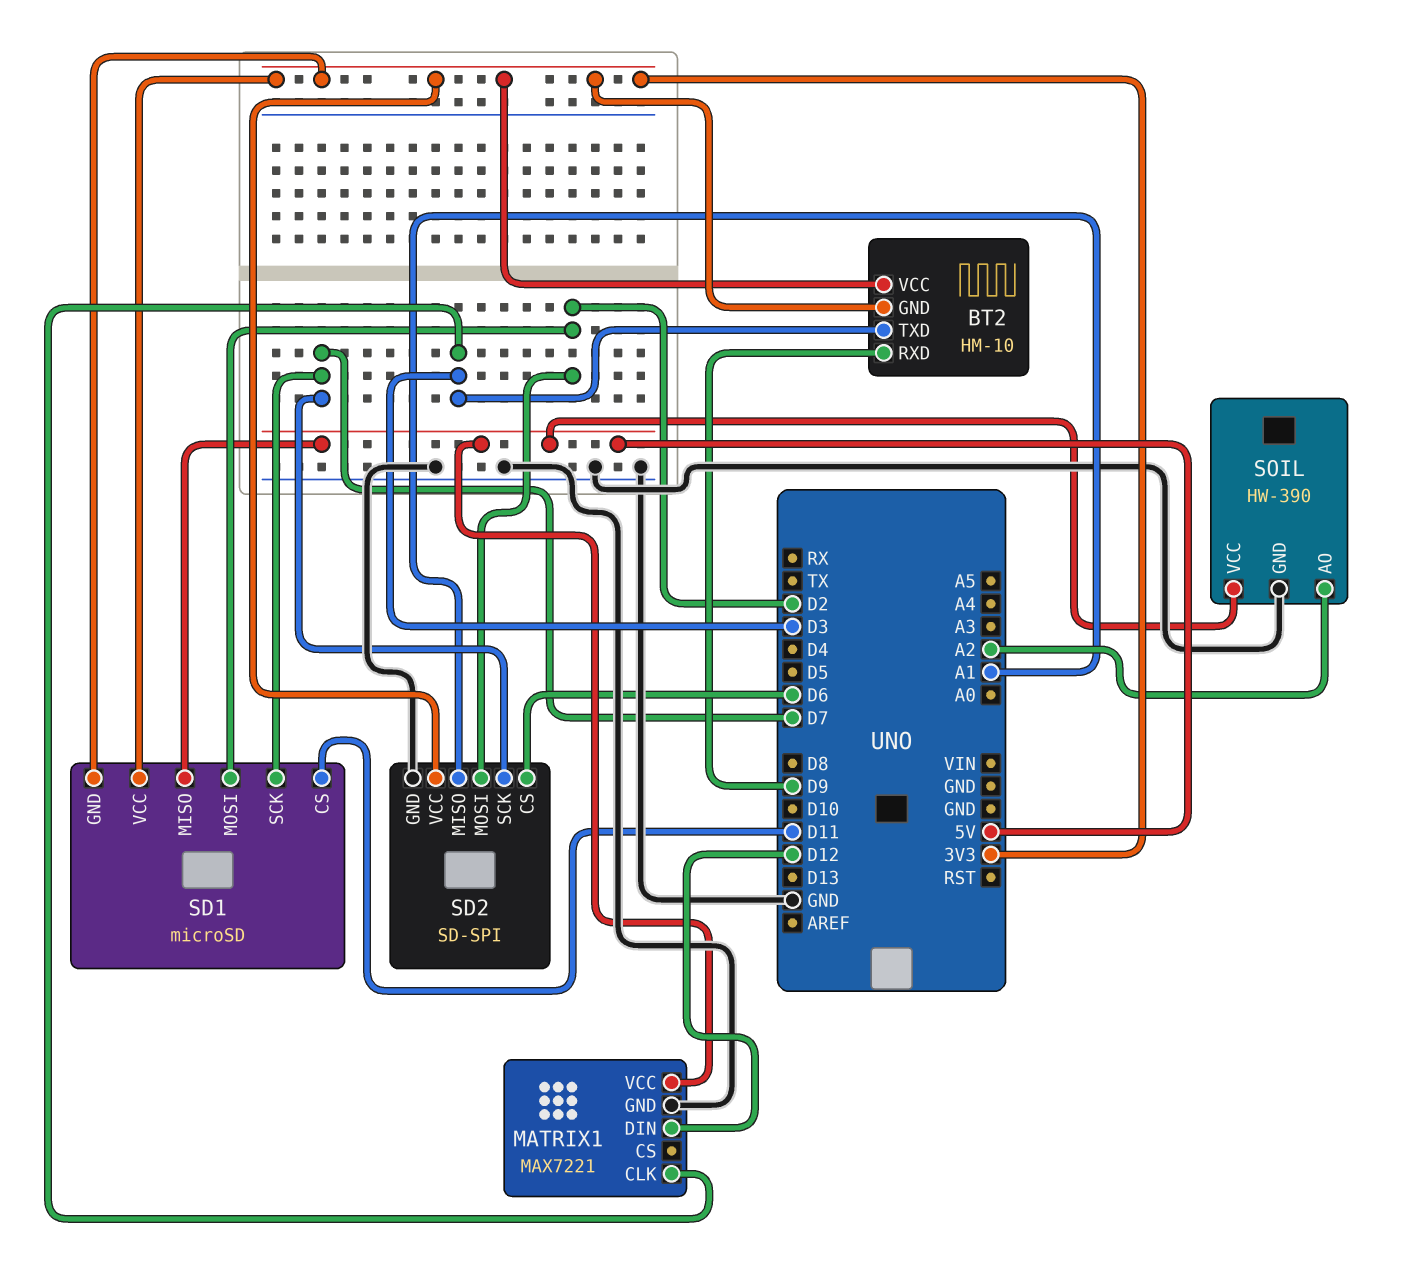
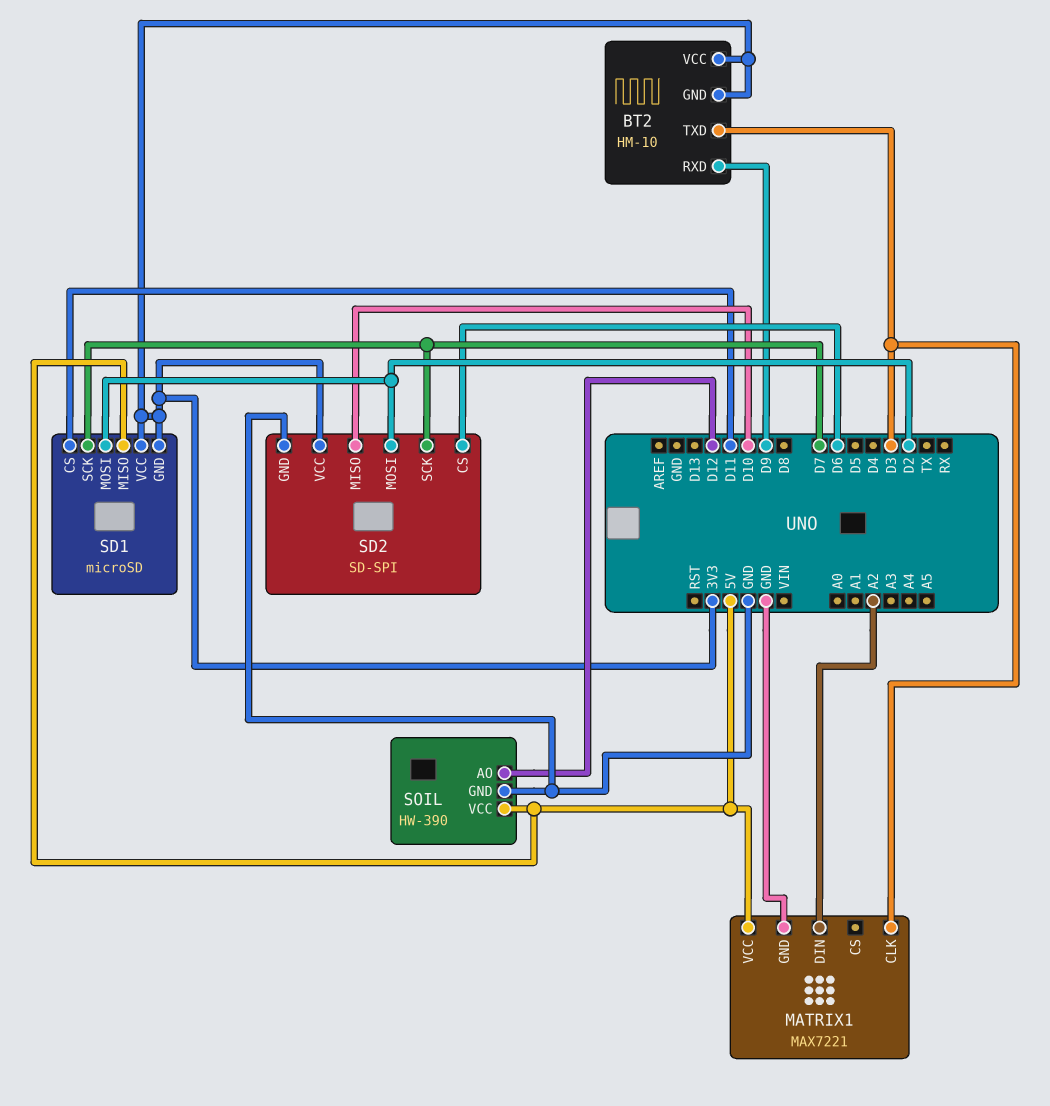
MATRIX1 pin DIN: D12 -> A2
SD2 pin MISO: A1 -> D10
SOIL pin AO: A2 -> D12

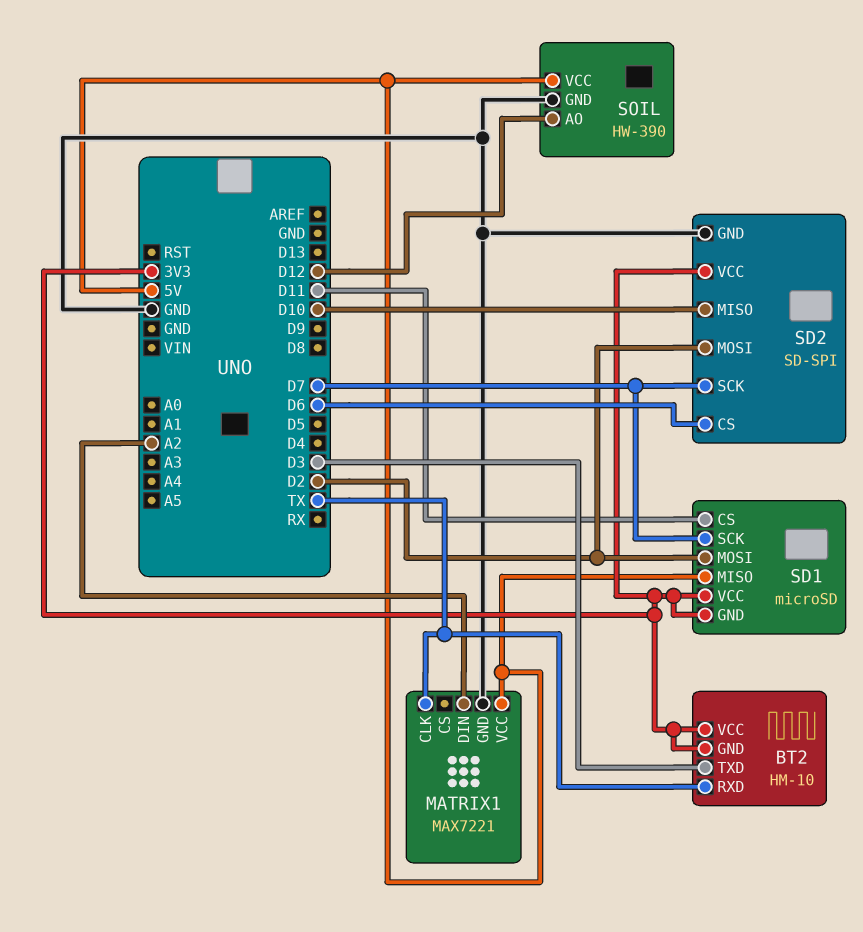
BT2 pin RXD: D9 -> TX
MATRIX1 pin CLK: D3 -> TX

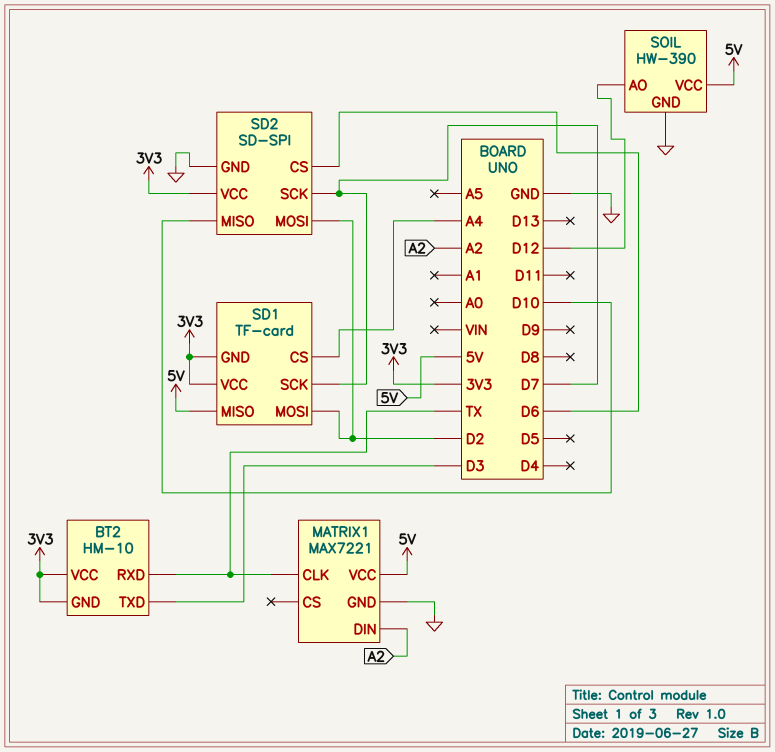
SD1: microSD -> TF-card
SD1 pin CS: D11 -> A4

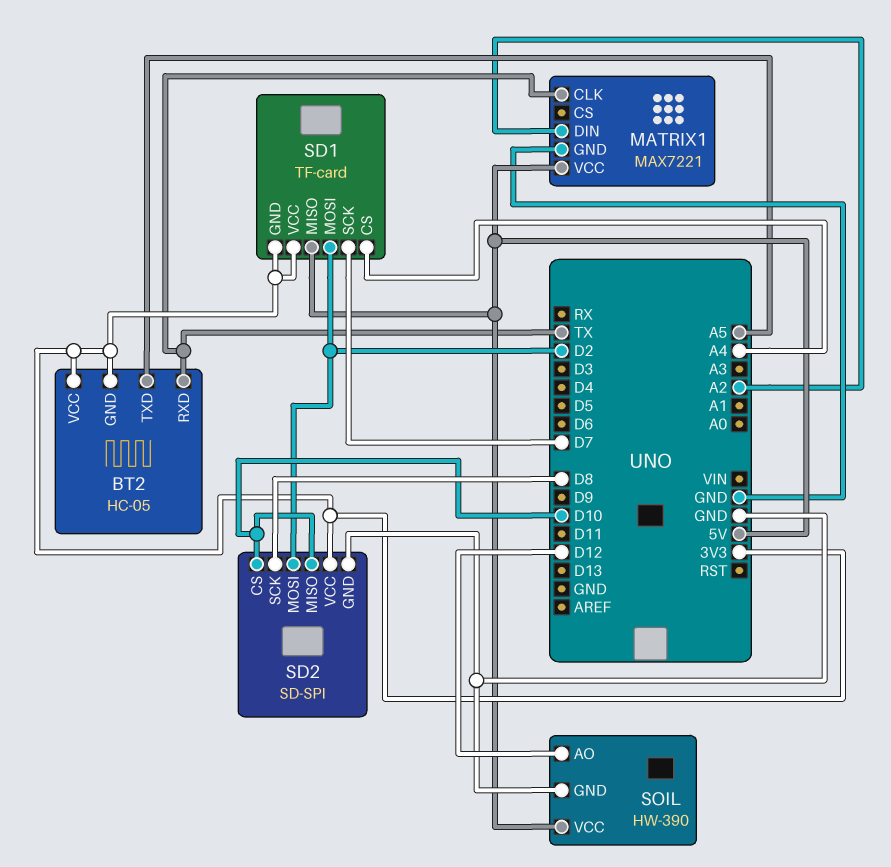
BT2: HM-10 -> HC-05
BT2 pin TXD: D3 -> A5
SD2 pin CS: D6 -> D10
SD2 pin SCK: D7 -> D8

